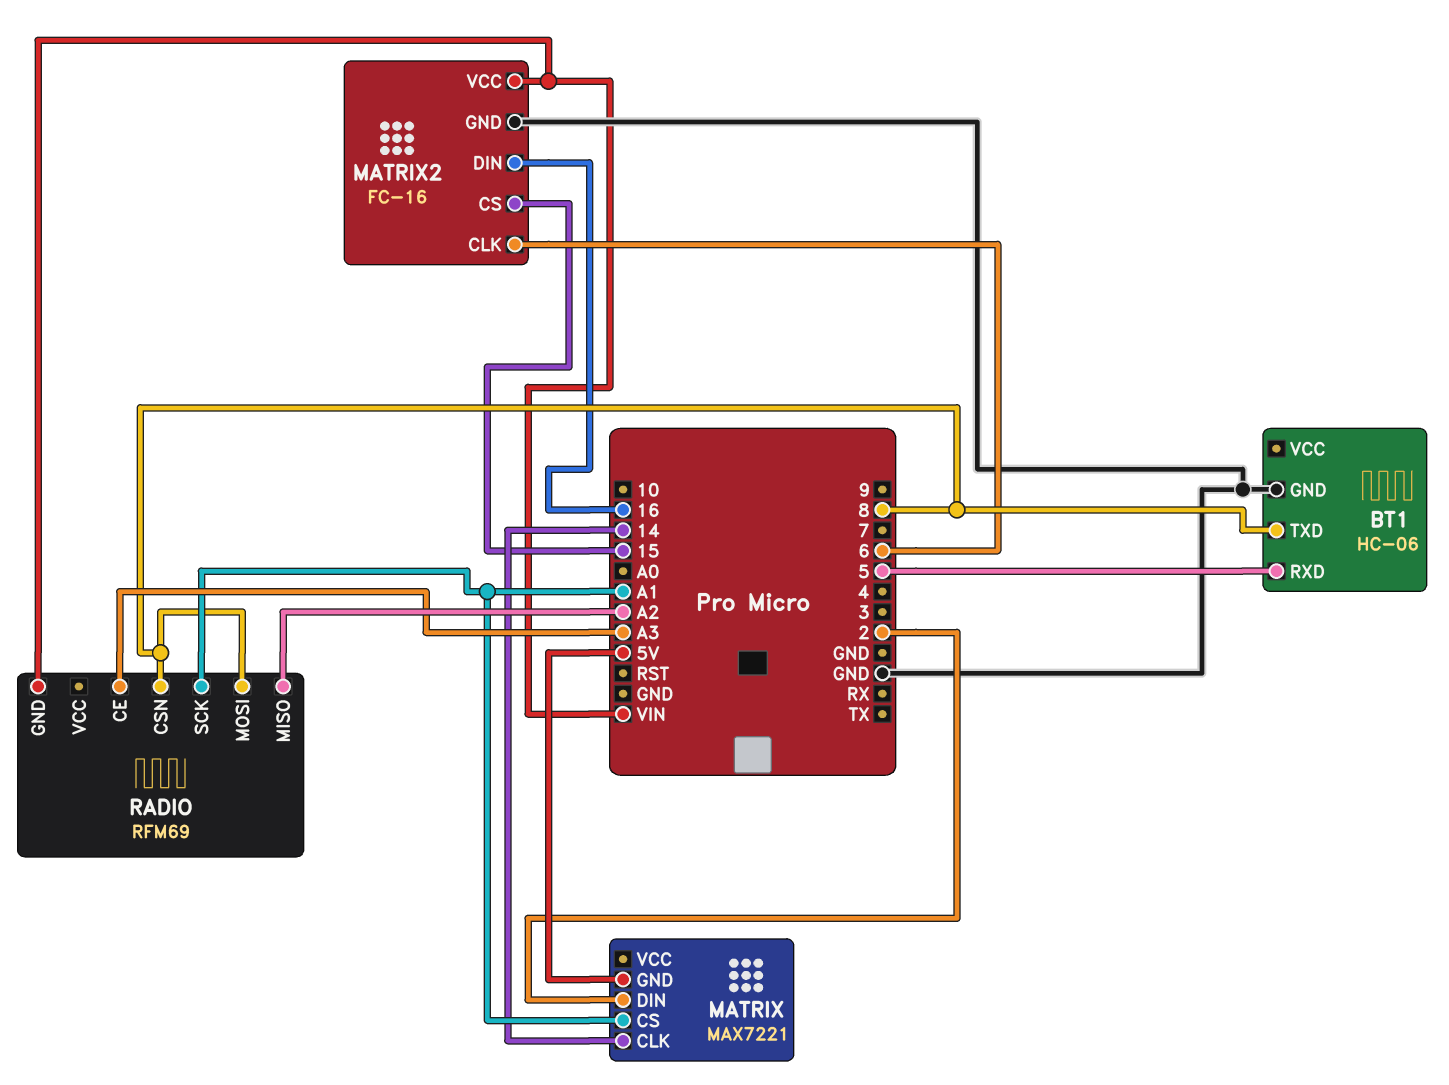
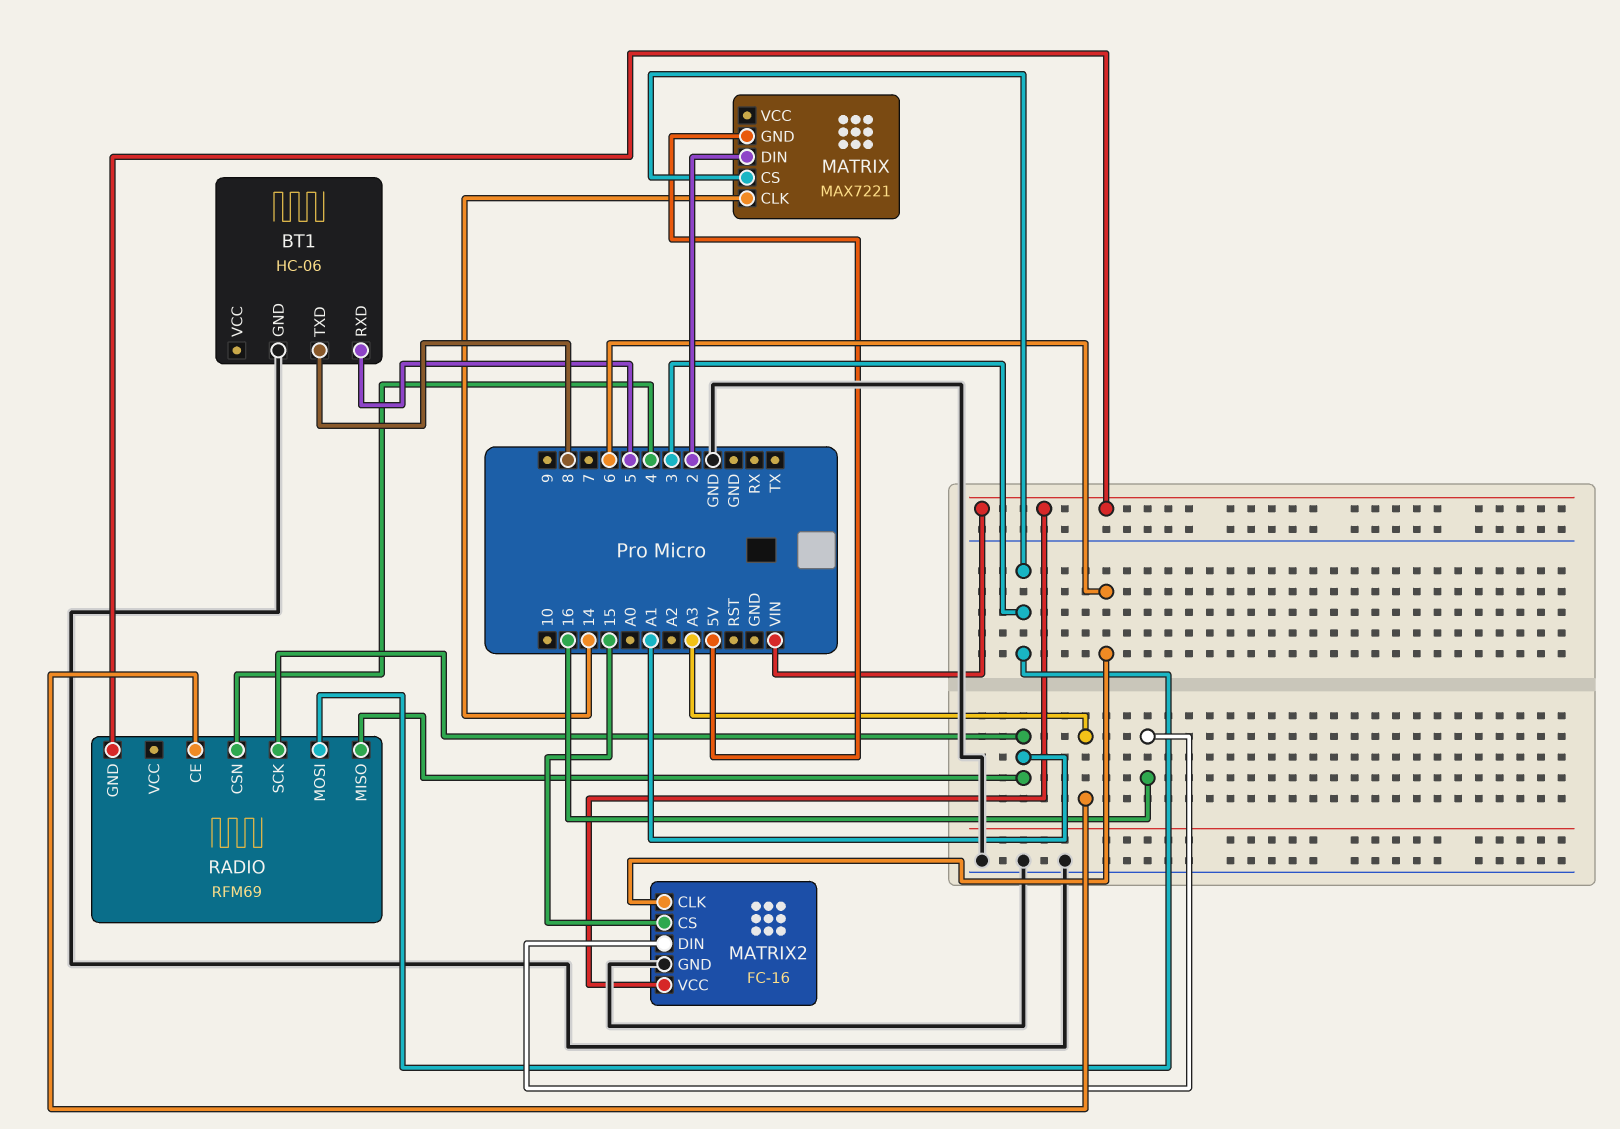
MATRIX pin CS: A1 -> 3
RADIO pin CSN: 8 -> 4
RADIO pin MISO: A2 -> A1
RADIO pin MOSI: 8 -> 3

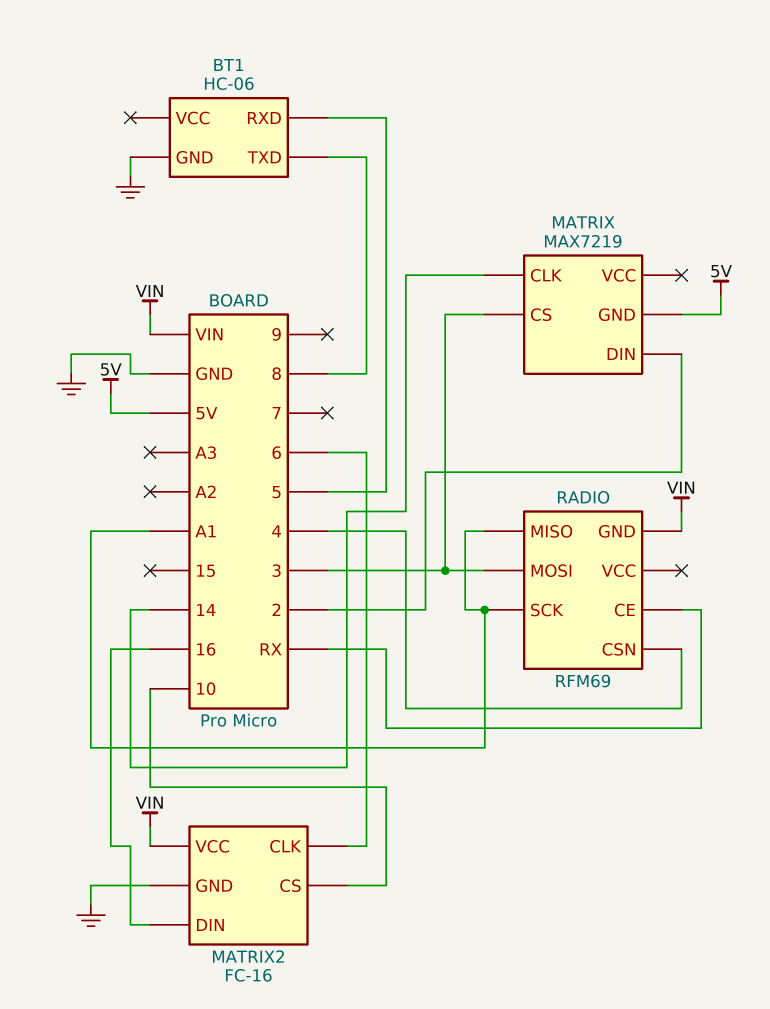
MATRIX: MAX7221 -> MAX7219
MATRIX2 pin CS: 15 -> 10
RADIO pin CE: A3 -> RX

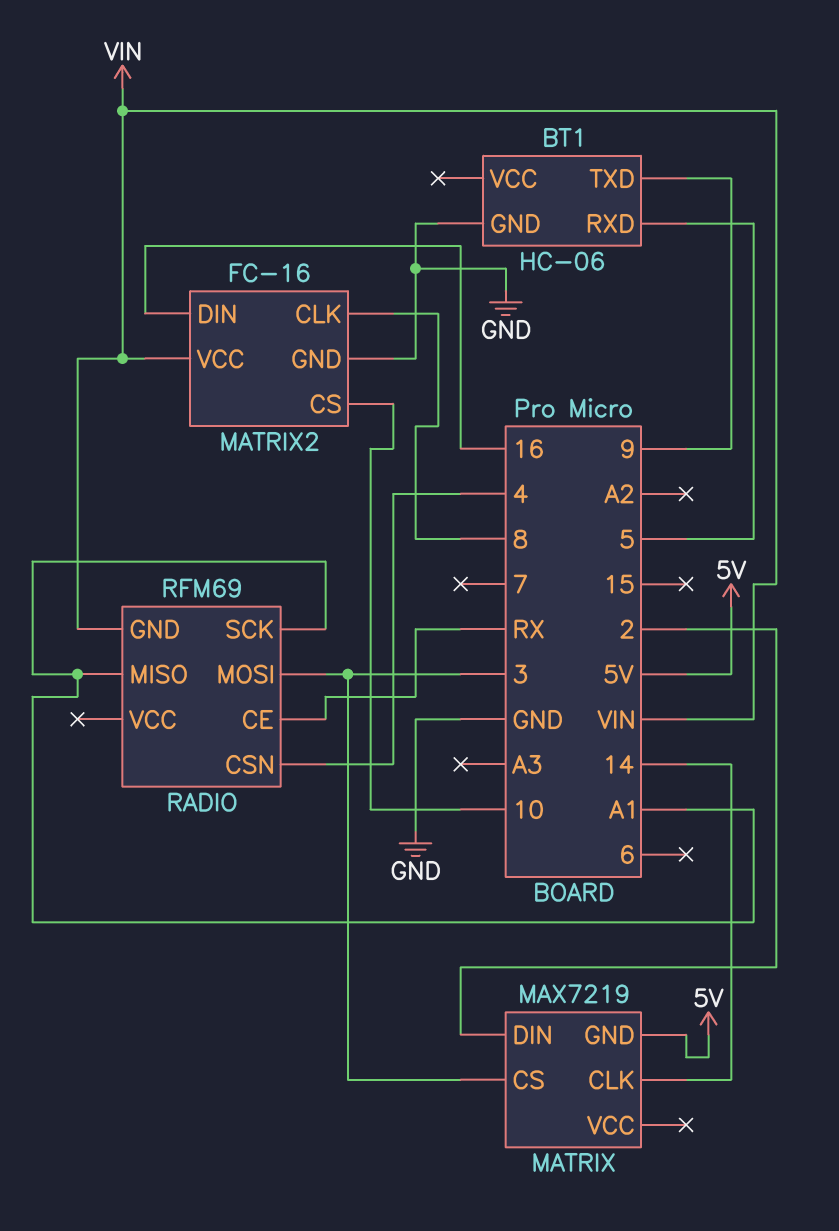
BT1 pin TXD: 8 -> 9
MATRIX2 pin CLK: 6 -> 8

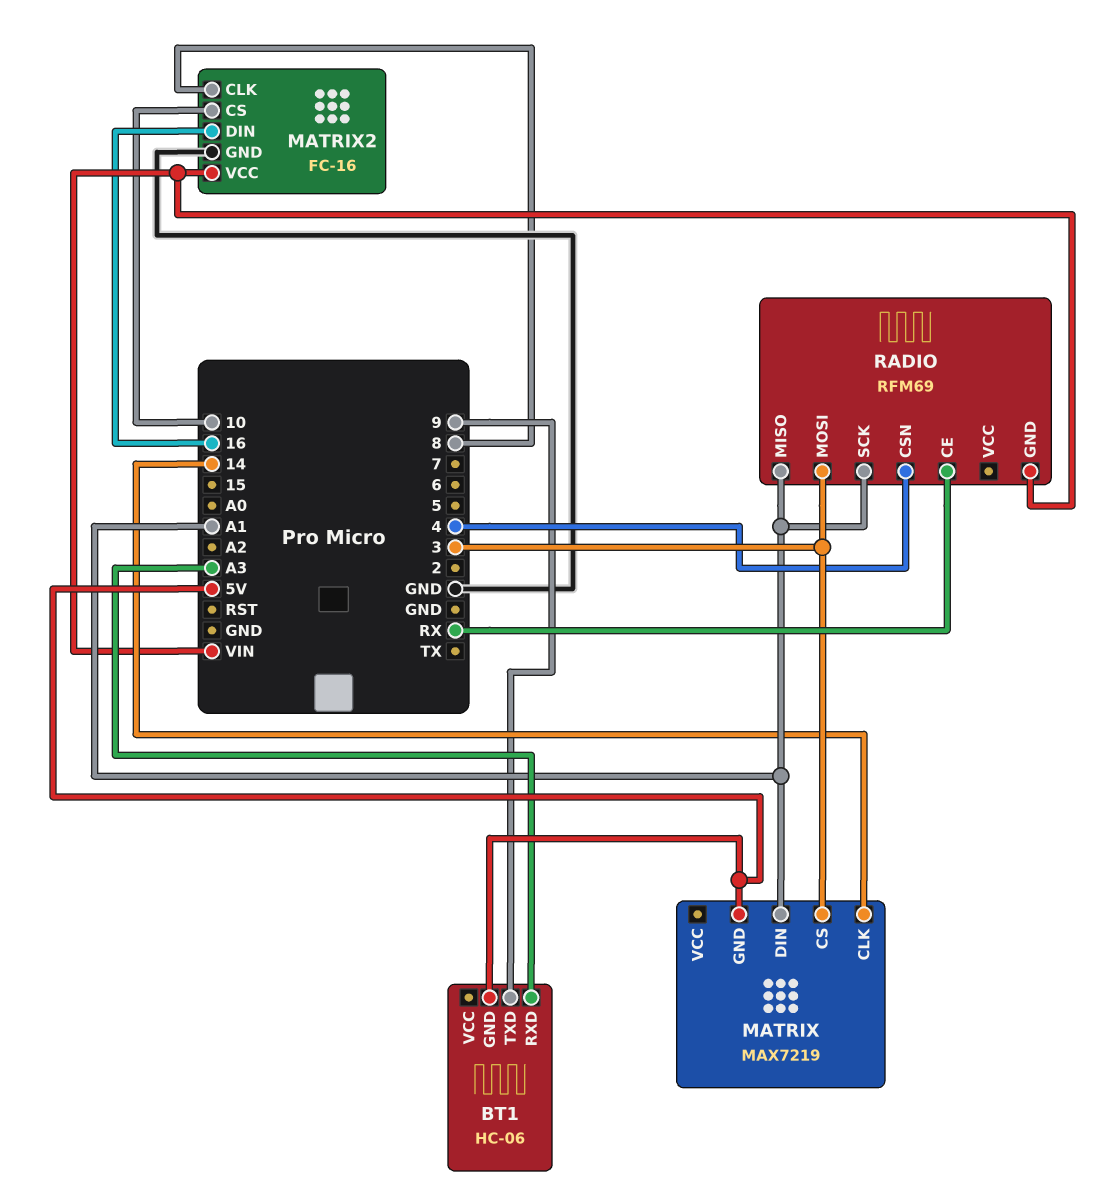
BT1 pin GND: GND -> 5V
BT1 pin RXD: 5 -> A3
MATRIX pin DIN: 2 -> A1

